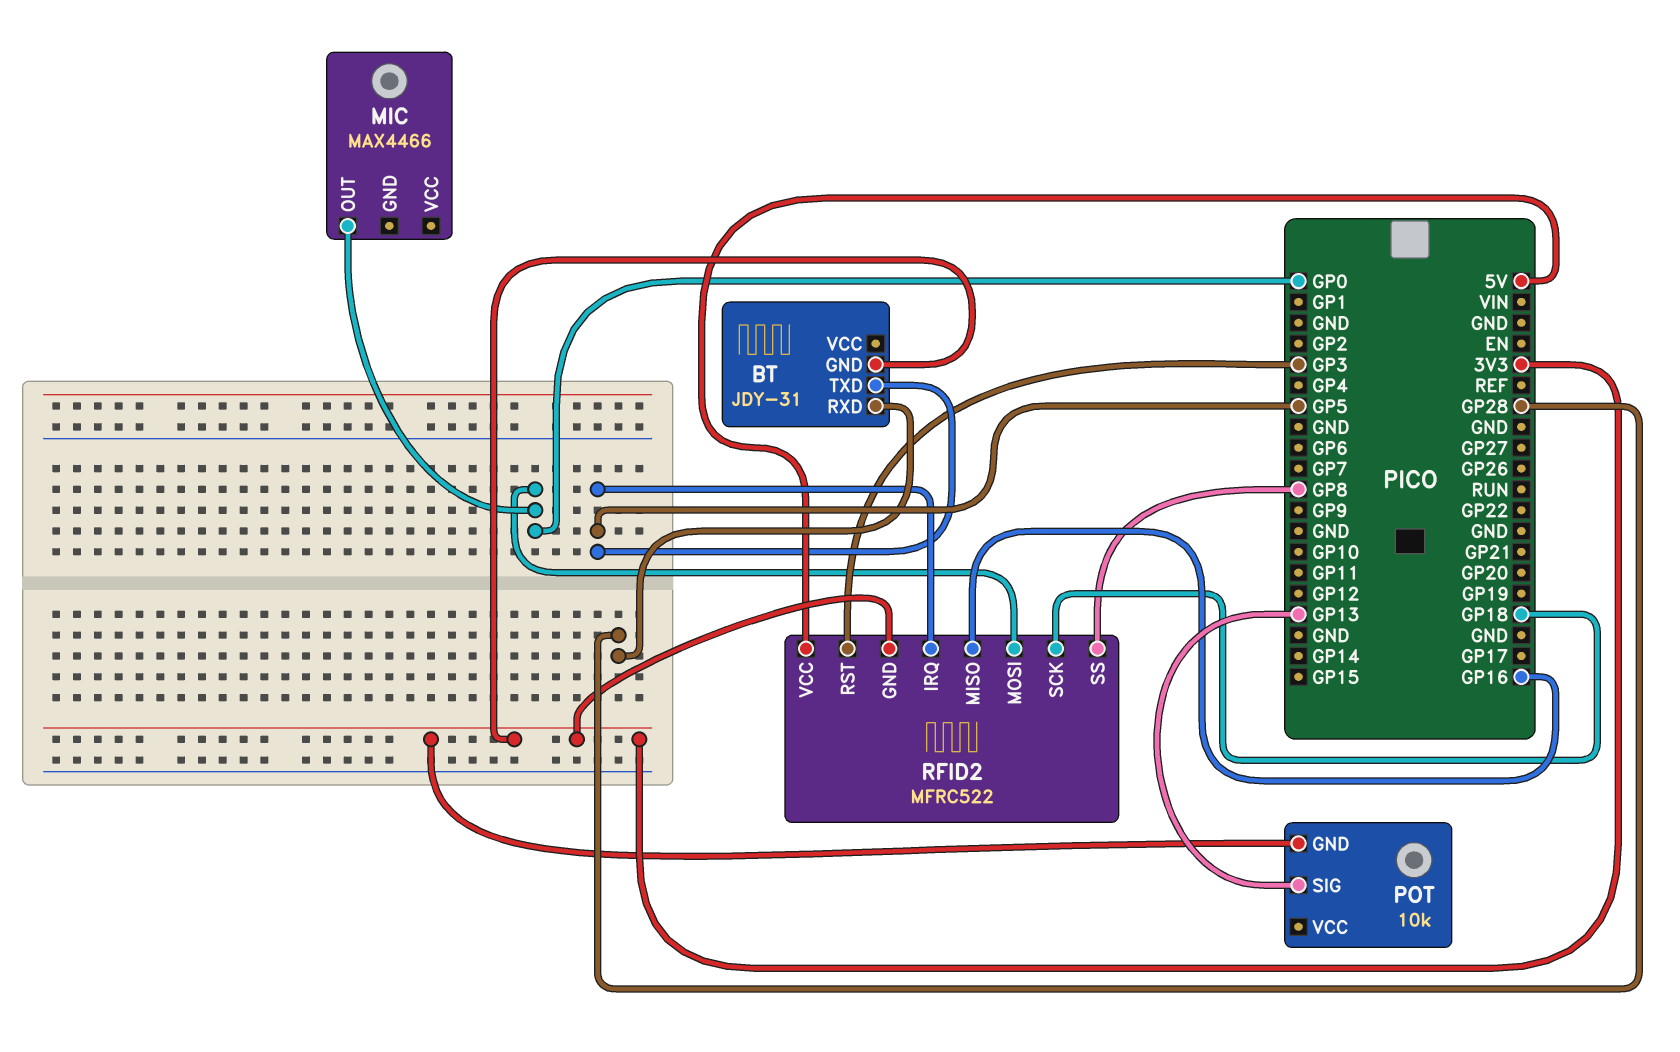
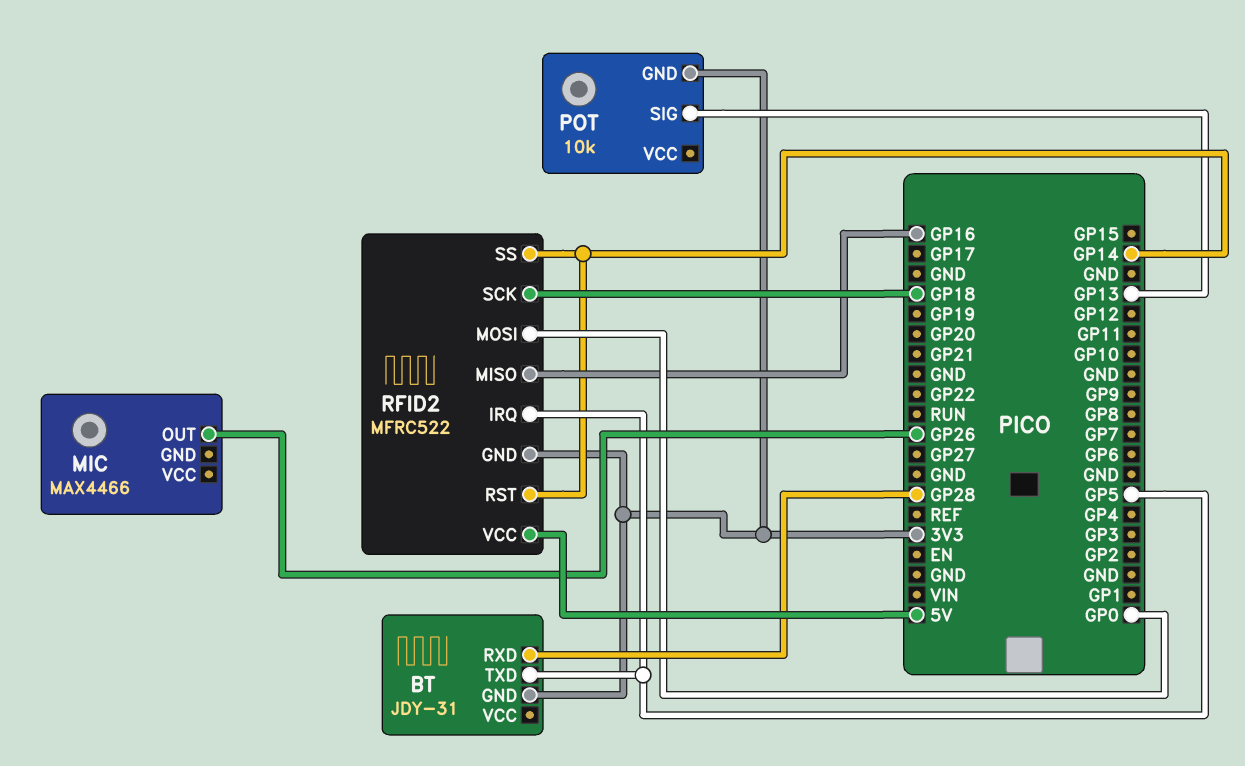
MIC pin OUT: GP0 -> GP26
RFID2 pin RST: GP3 -> GP14
RFID2 pin SS: GP8 -> GP14

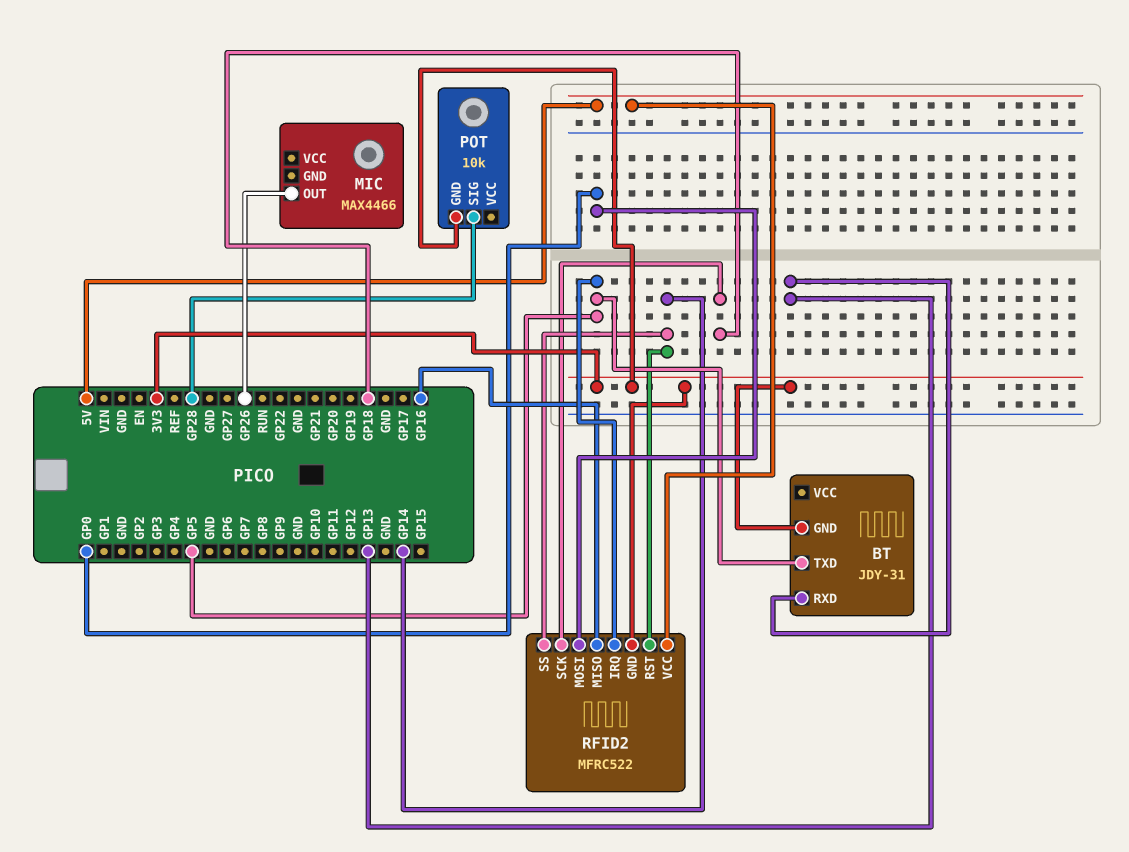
BT pin RXD: GP28 -> GP13
POT pin SIG: GP13 -> GP28

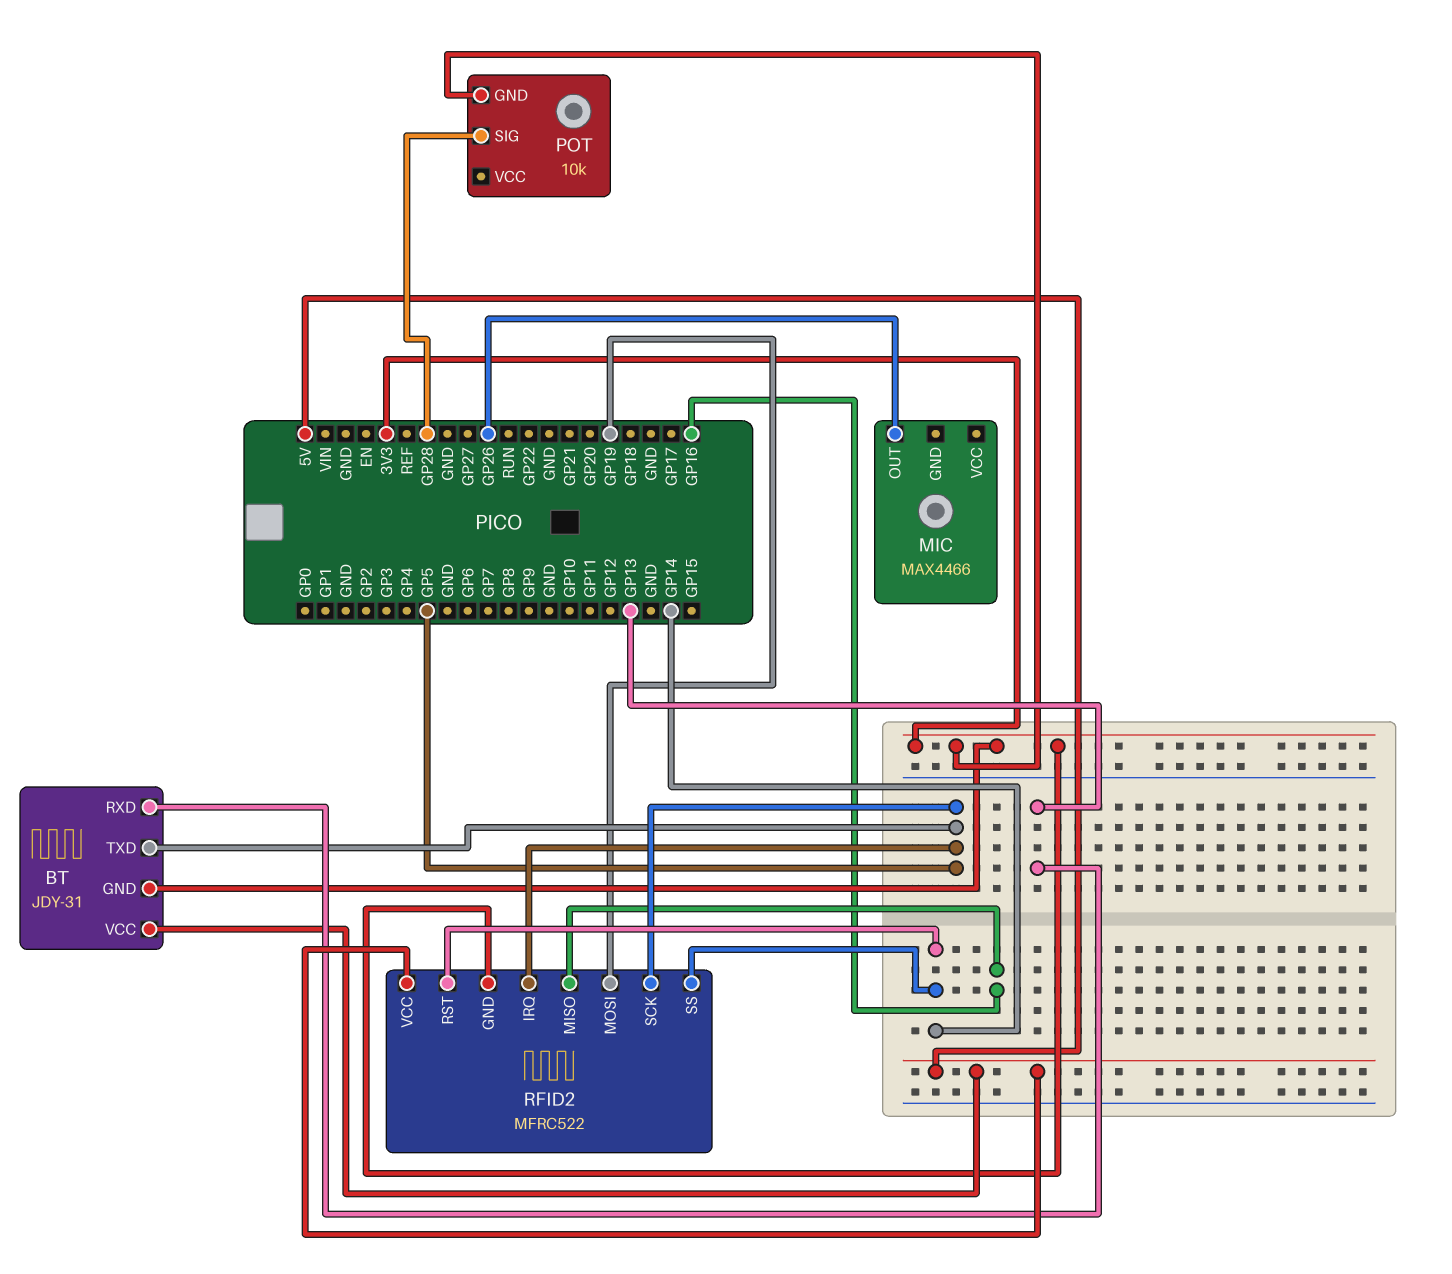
BT pin VCC: none -> 5V
RFID2 pin MOSI: GP0 -> GP19
RFID2 pin SCK: GP18 -> GP5

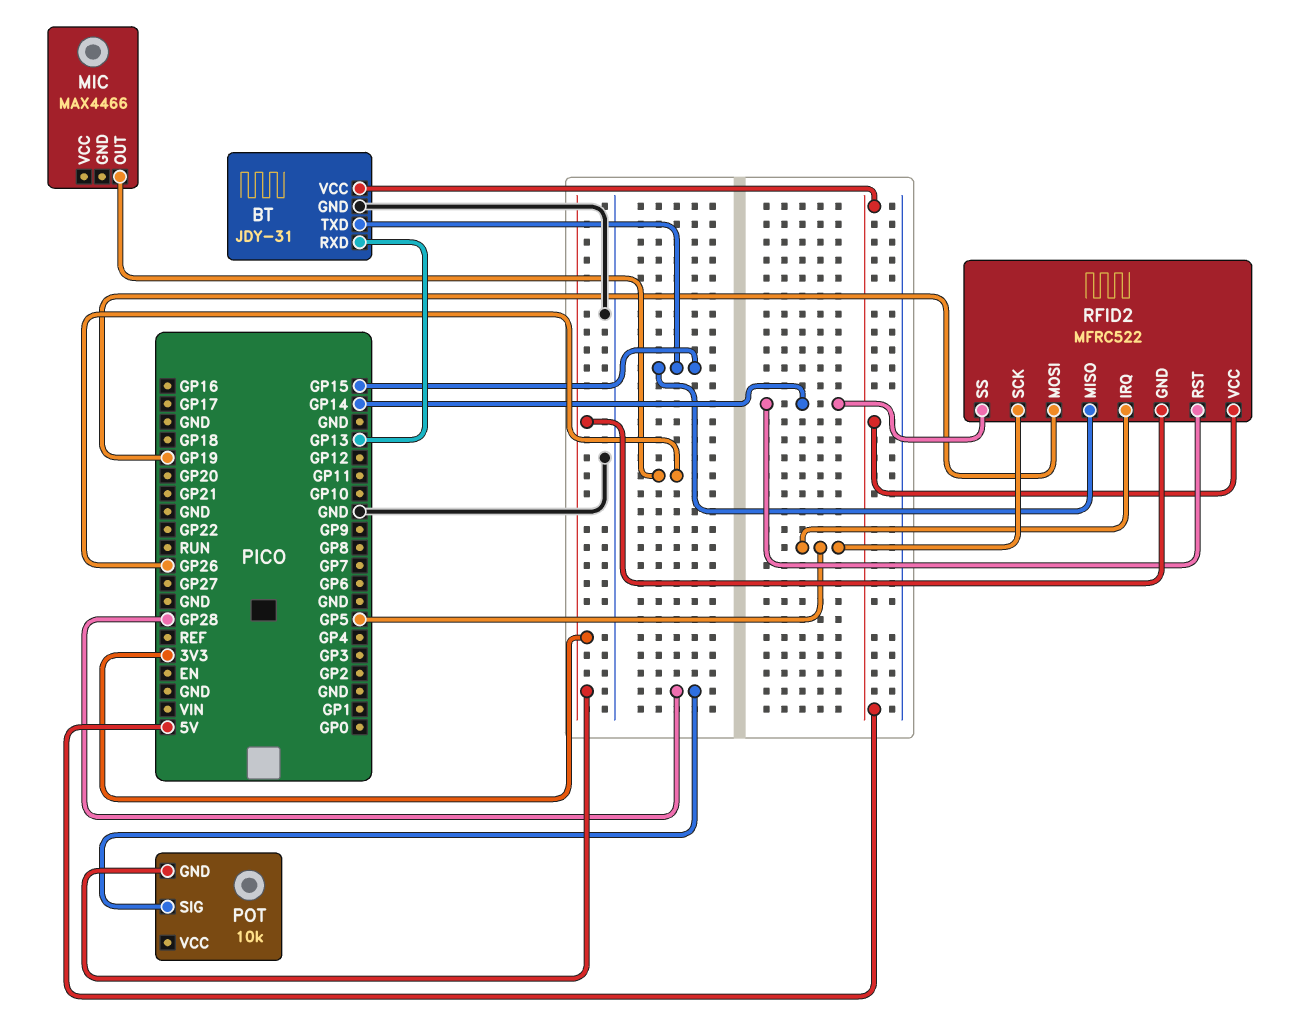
BT pin GND: 3V3 -> GND
BT pin TXD: GP5 -> GP15
RFID2 pin MISO: GP16 -> GP15

